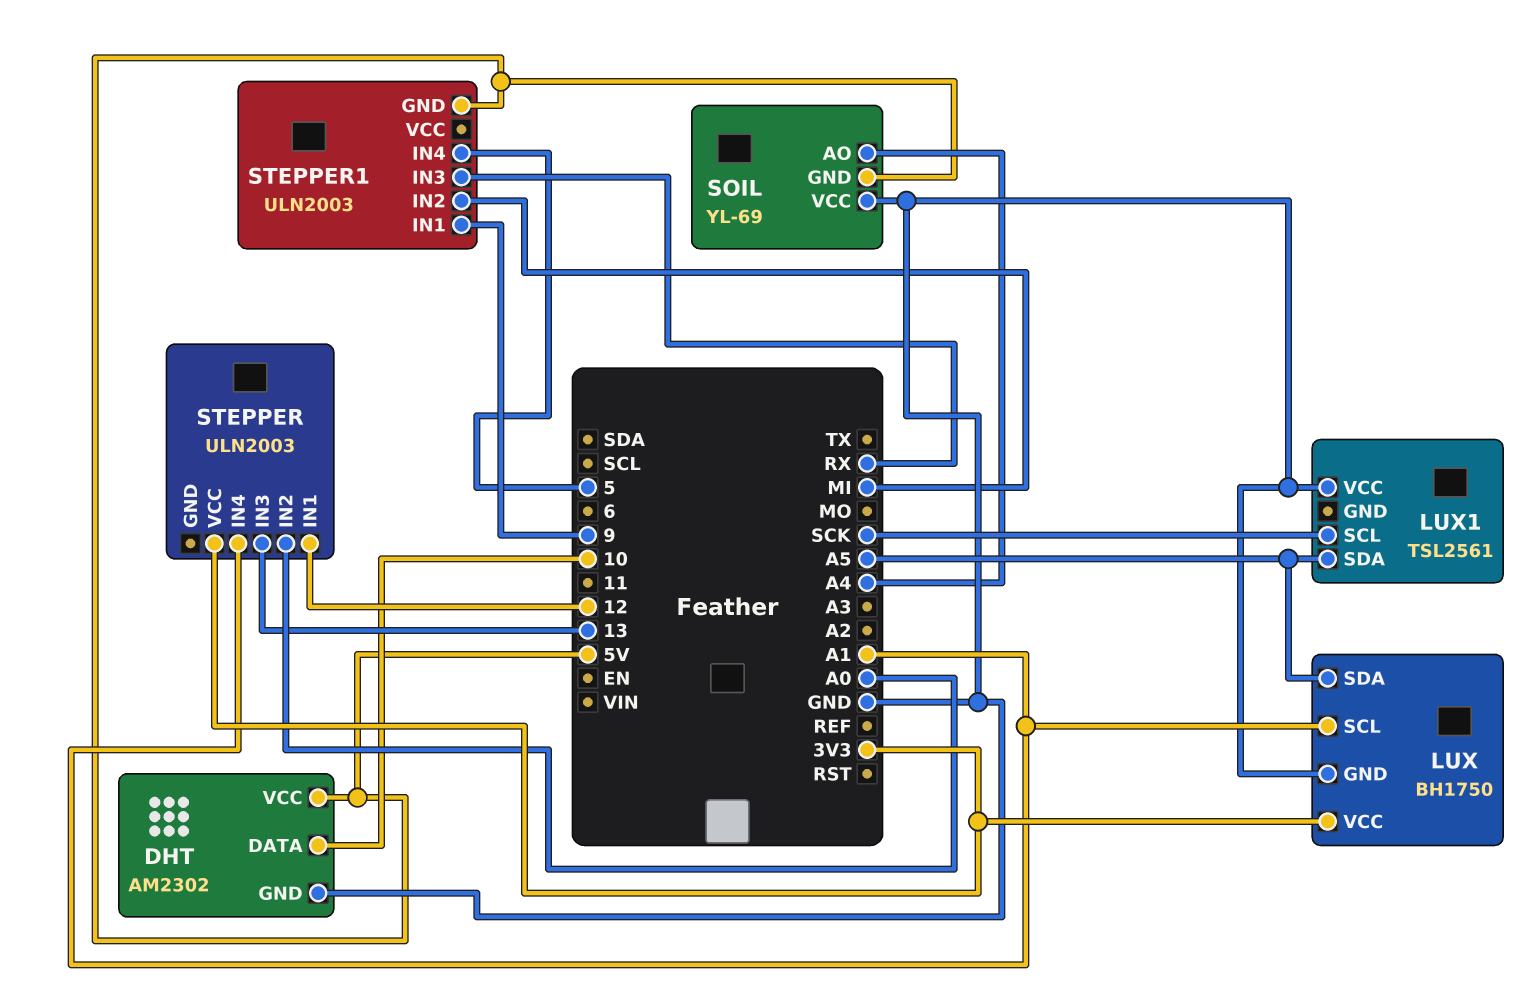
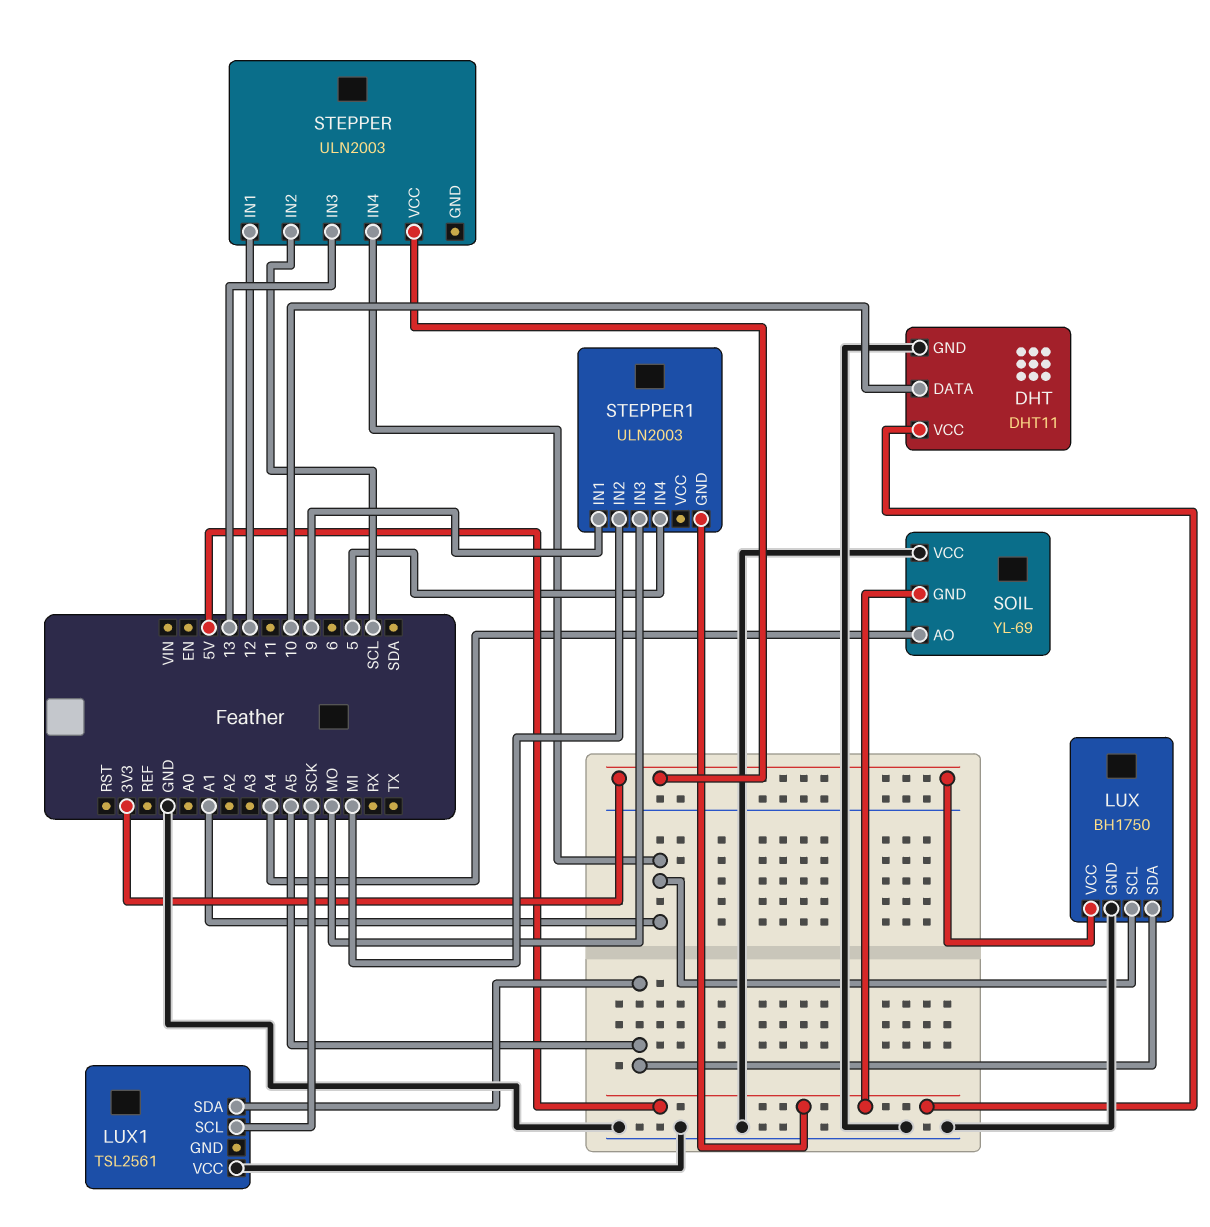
DHT: AM2302 -> DHT11
STEPPER pin IN2: A0 -> SCL
STEPPER1 pin IN3: RX -> MO

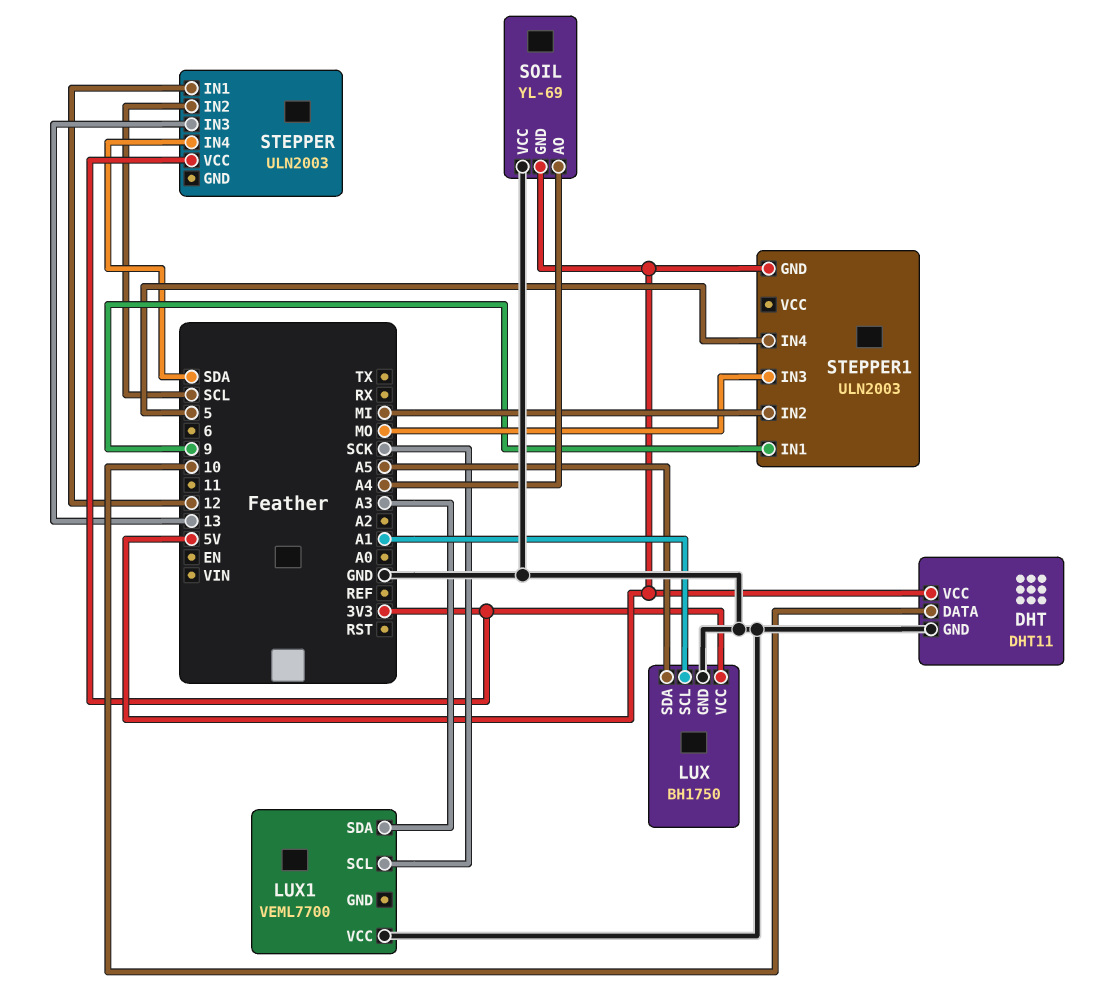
LUX1: TSL2561 -> VEML7700
LUX1 pin SDA: A5 -> A3
STEPPER pin IN4: A1 -> SDA

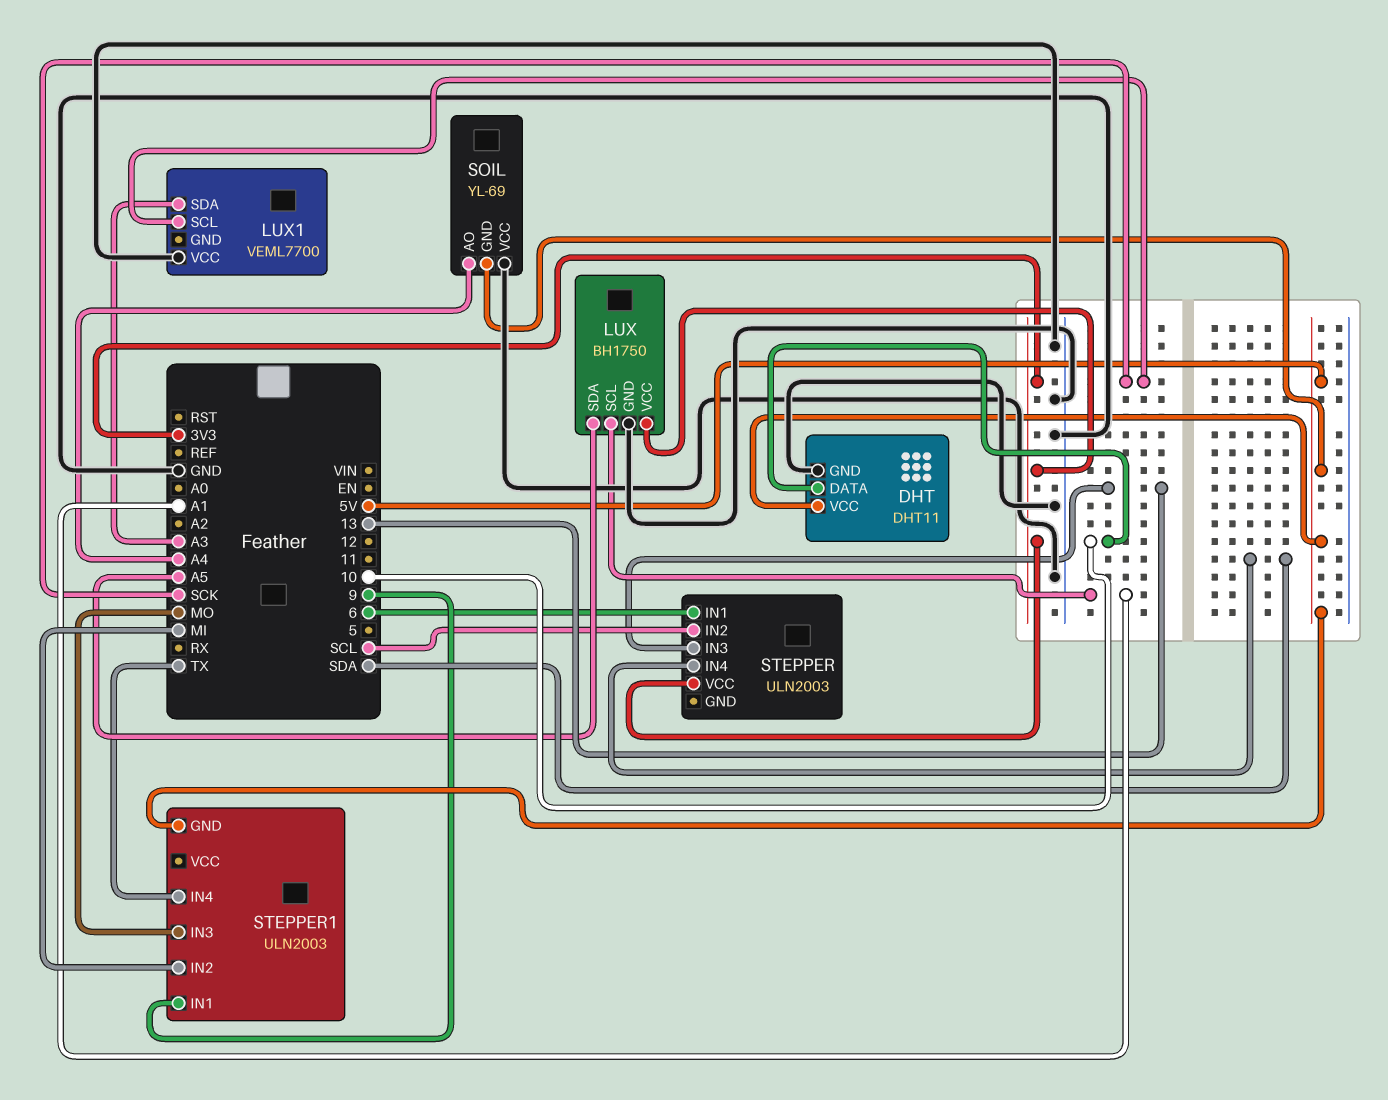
STEPPER pin IN1: 12 -> 6
STEPPER1 pin IN4: 5 -> TX

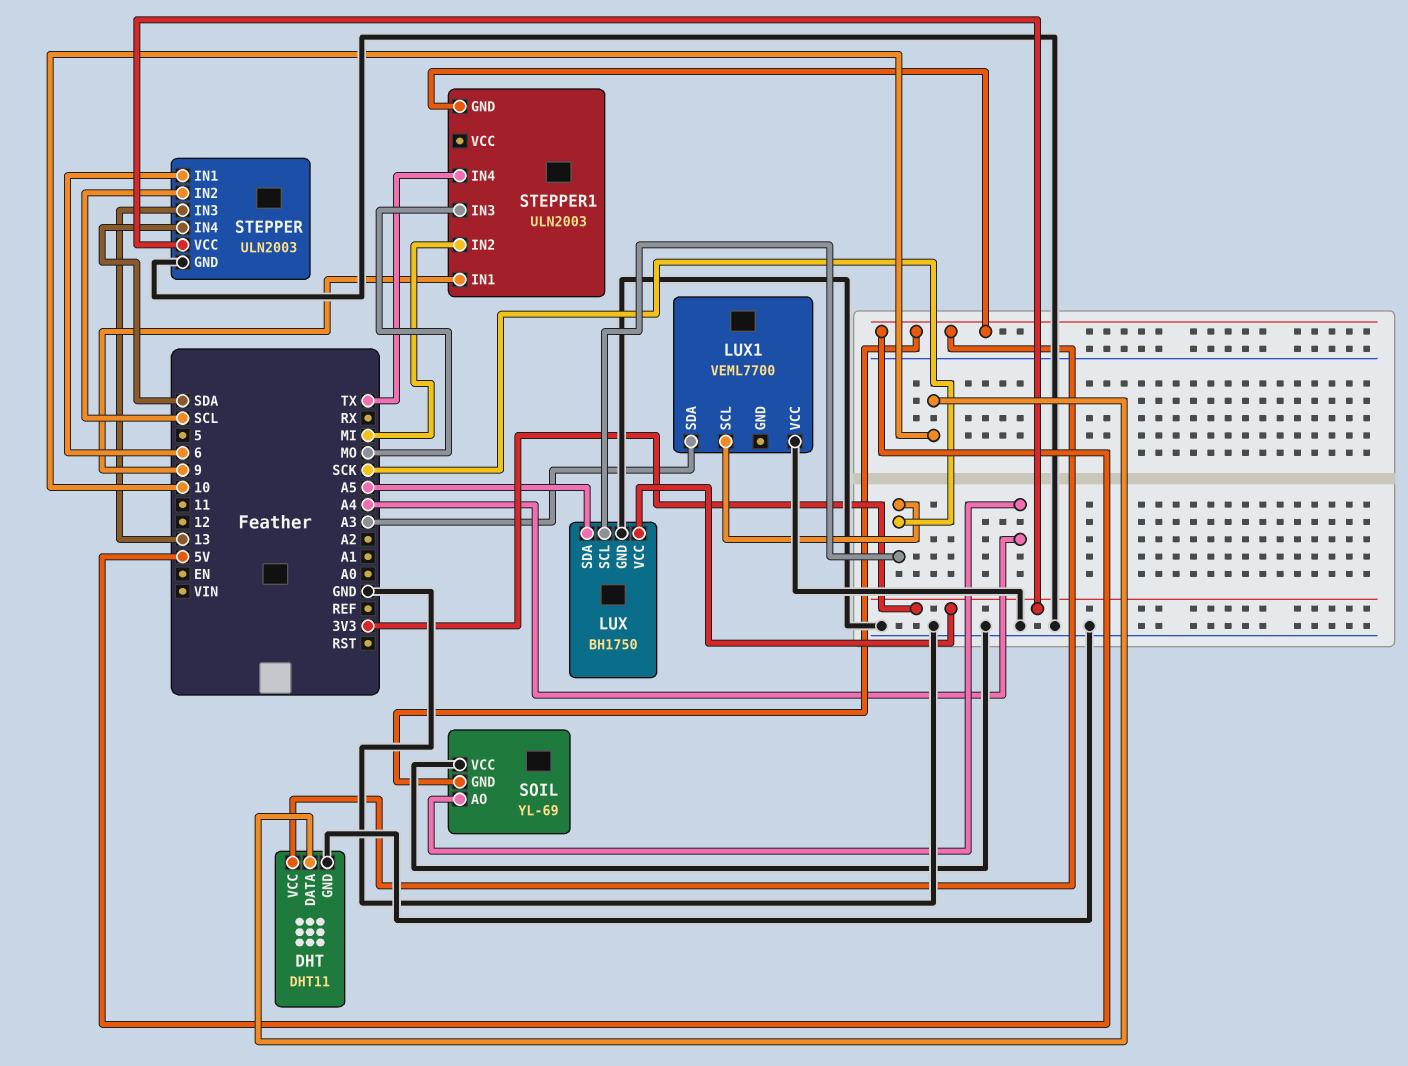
LUX pin SCL: A1 -> SCK
STEPPER pin GND: none -> GND

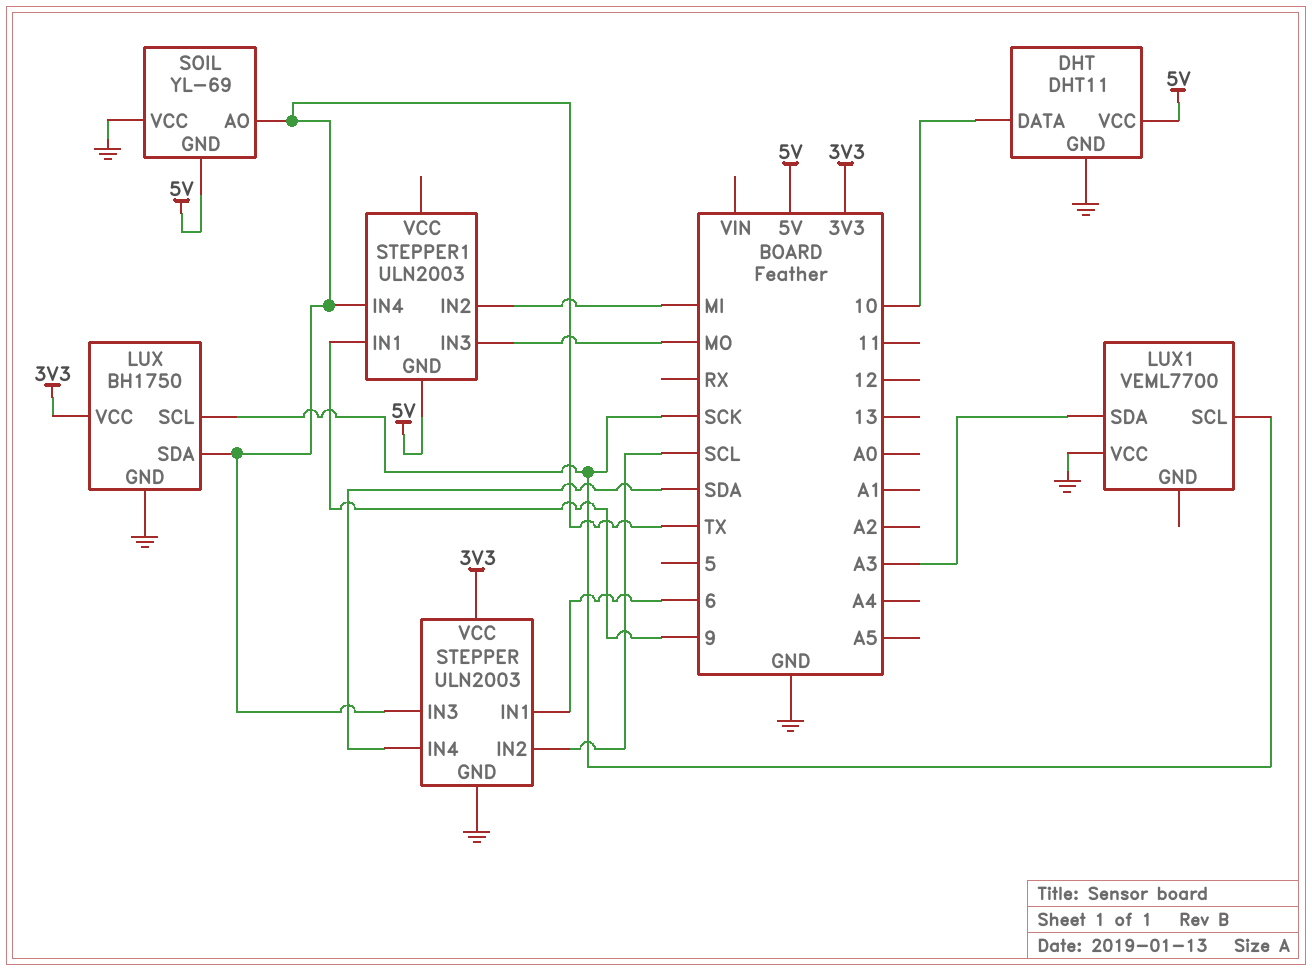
LUX pin SDA: A5 -> TX
SOIL pin AO: A4 -> TX
STEPPER pin IN3: 13 -> TX

